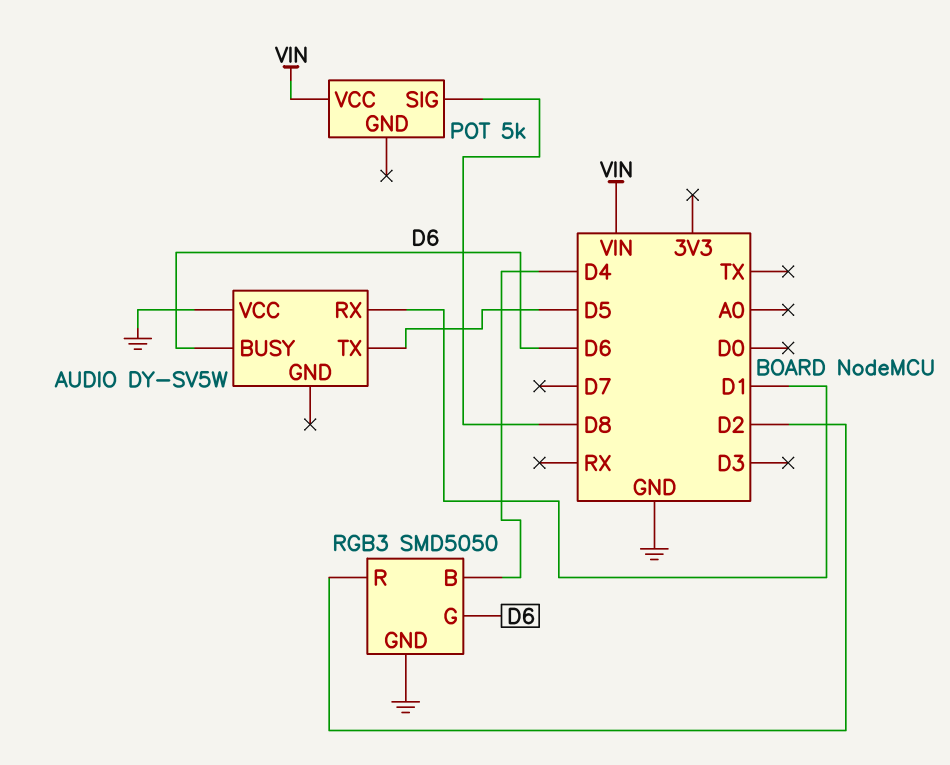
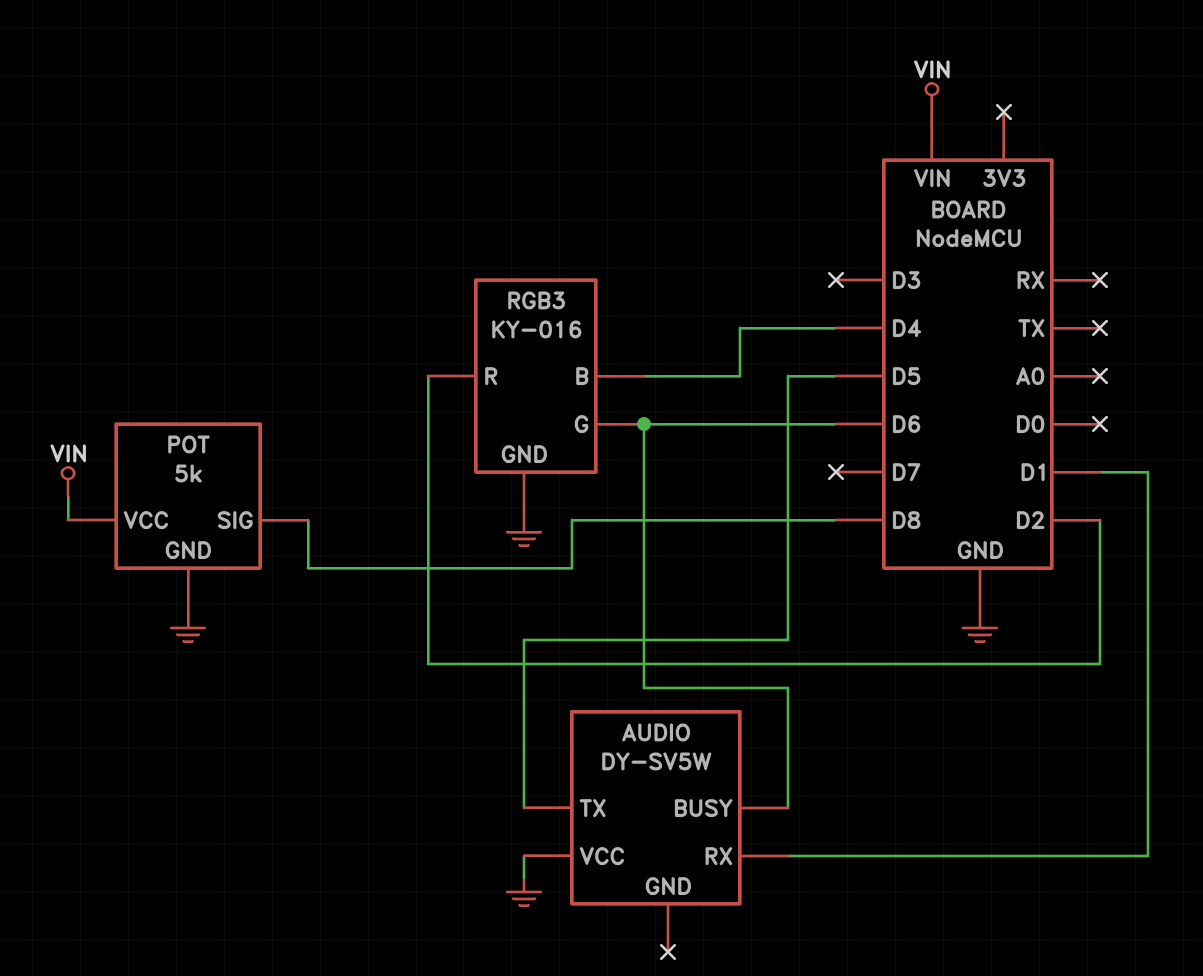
POT pin GND: none -> GND
RGB3: SMD5050 -> KY-016

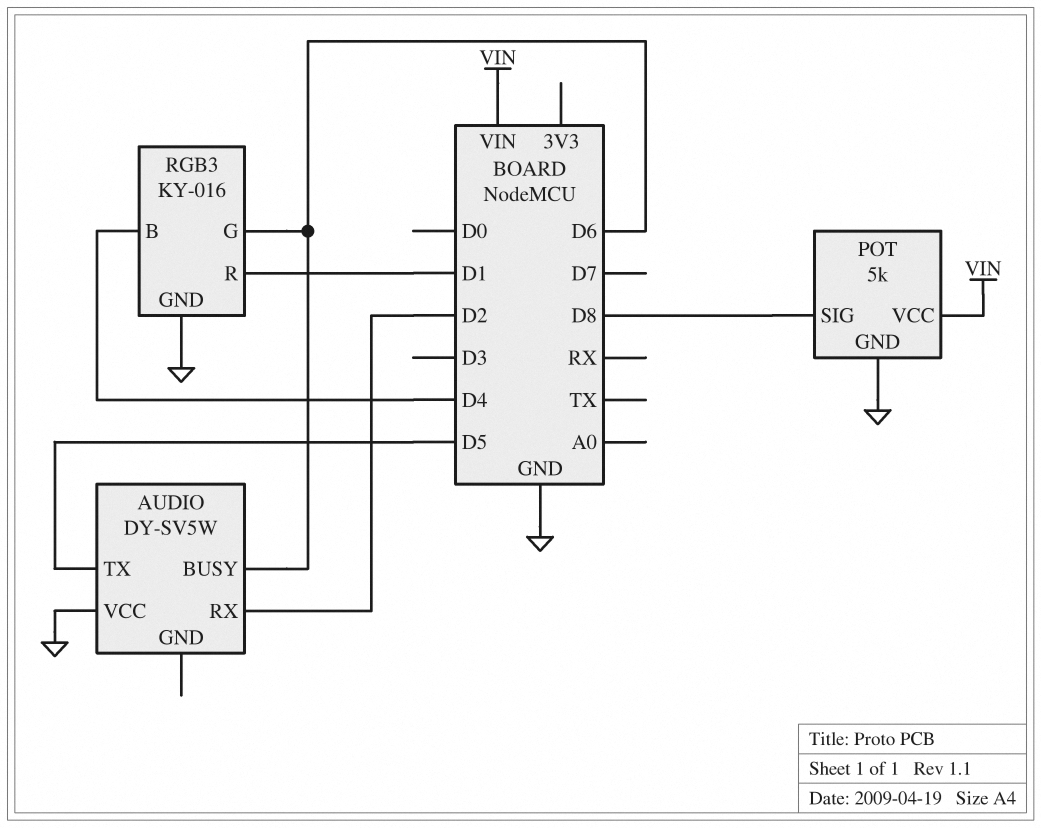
AUDIO pin RX: D1 -> D2
RGB3 pin R: D2 -> D1

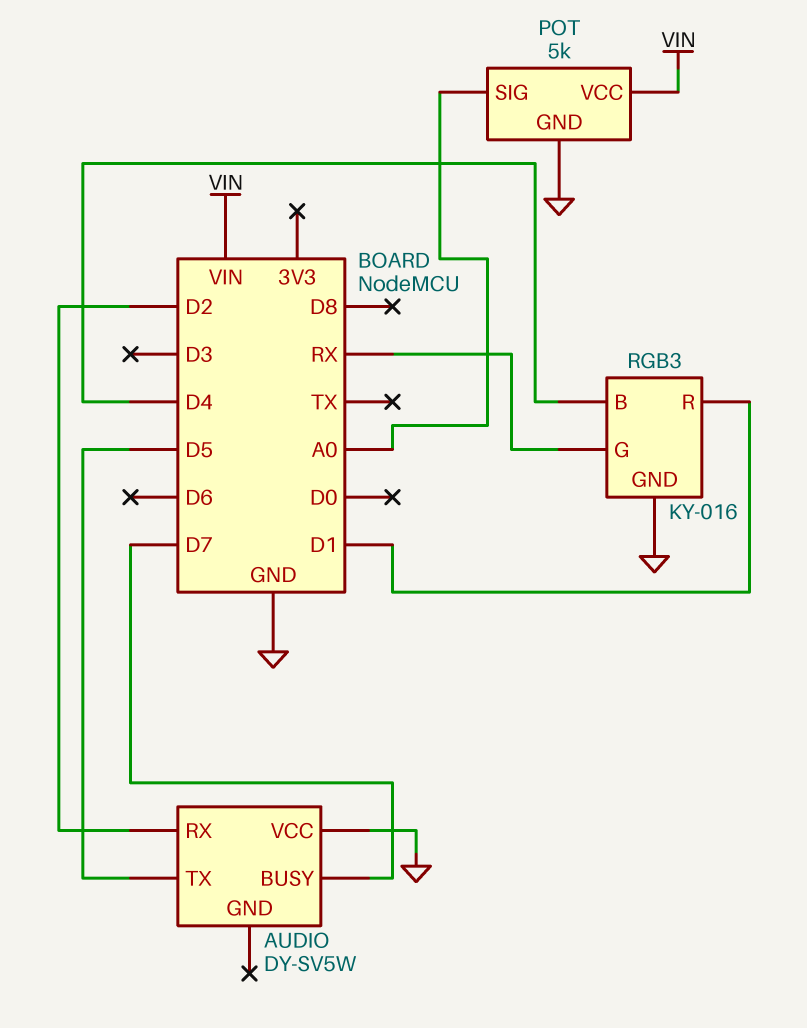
AUDIO pin BUSY: D6 -> D7
POT pin SIG: D8 -> A0
RGB3 pin G: D6 -> RX

